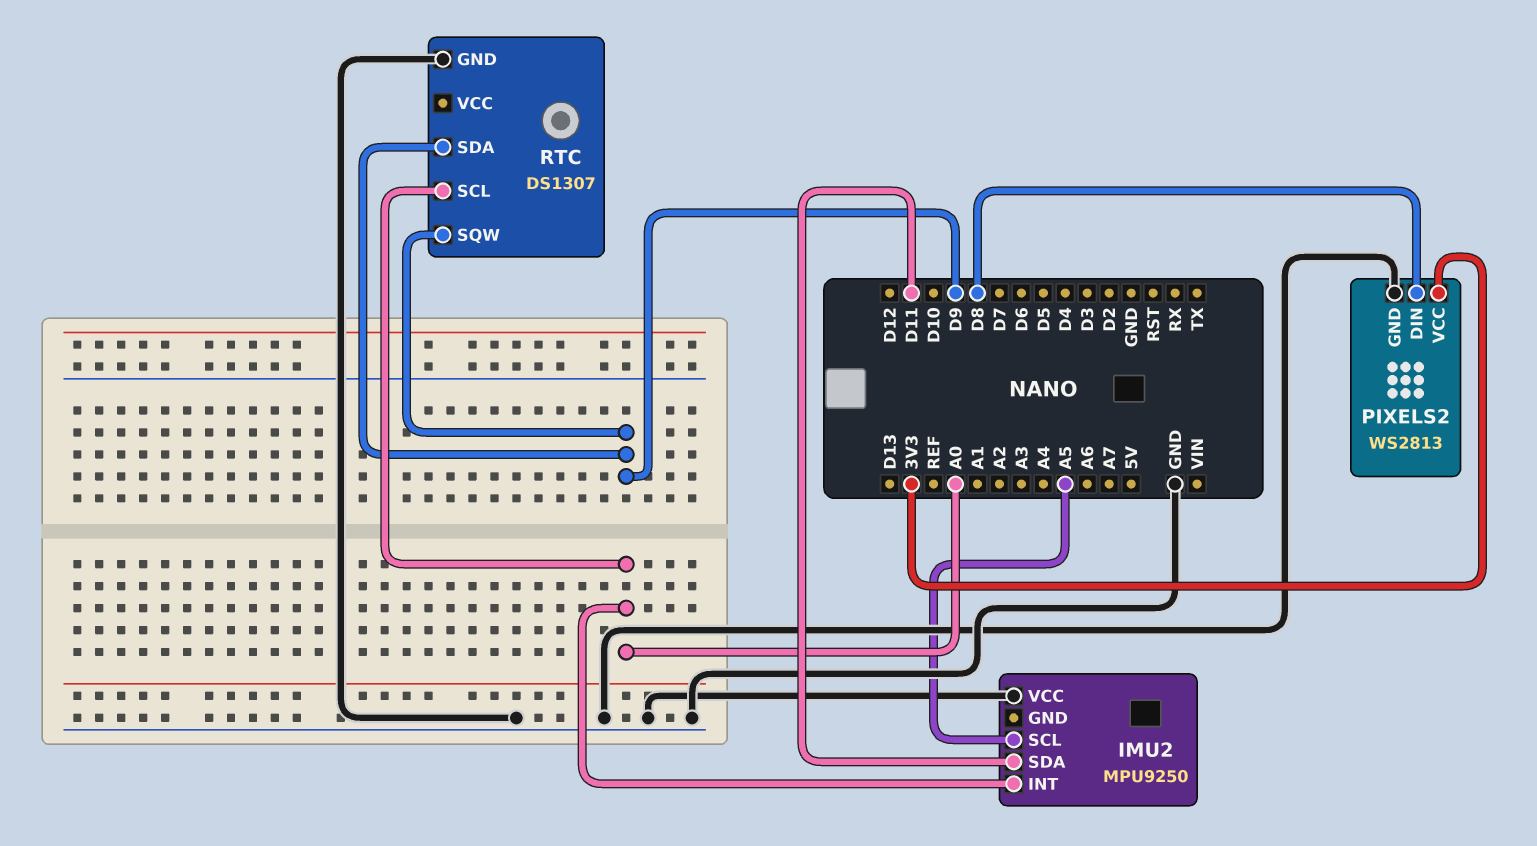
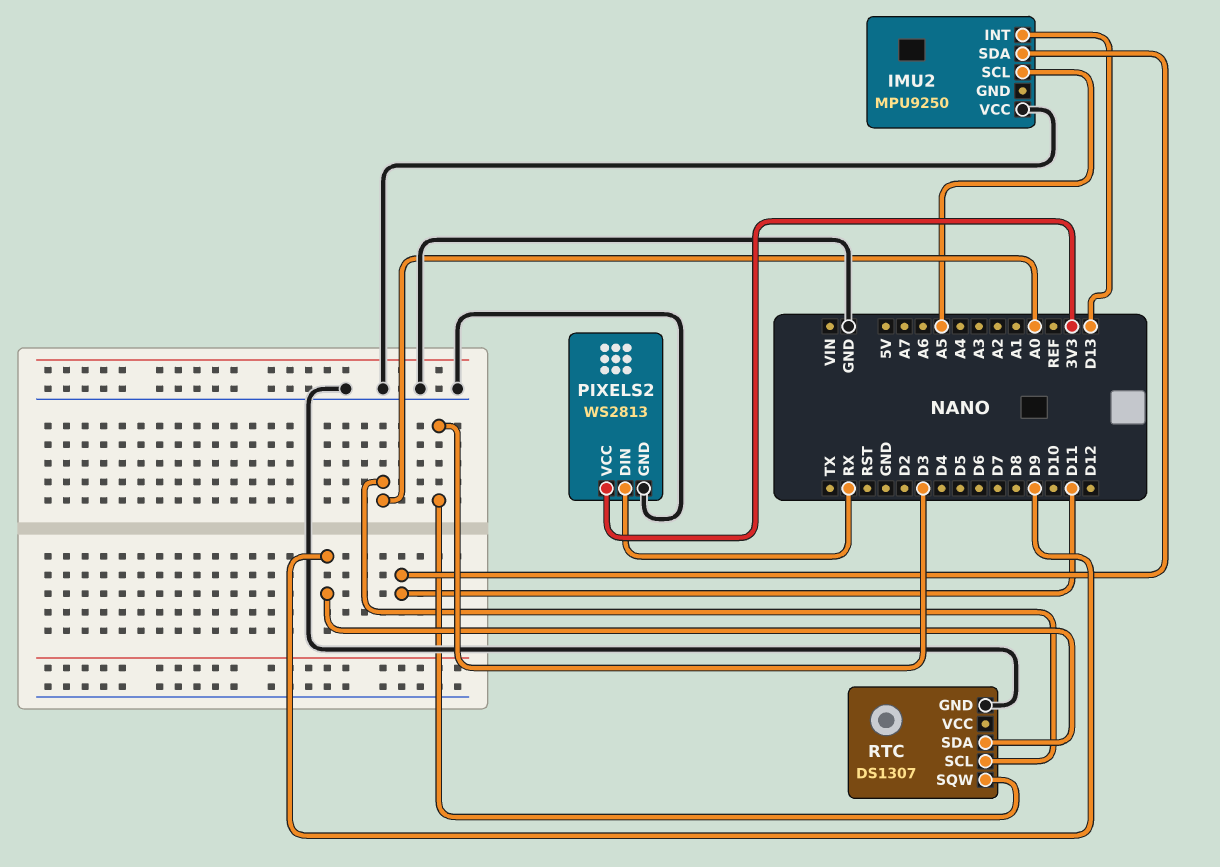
IMU2 pin INT: A0 -> D13
PIXELS2 pin DIN: D8 -> RX
RTC pin SQW: D9 -> D3

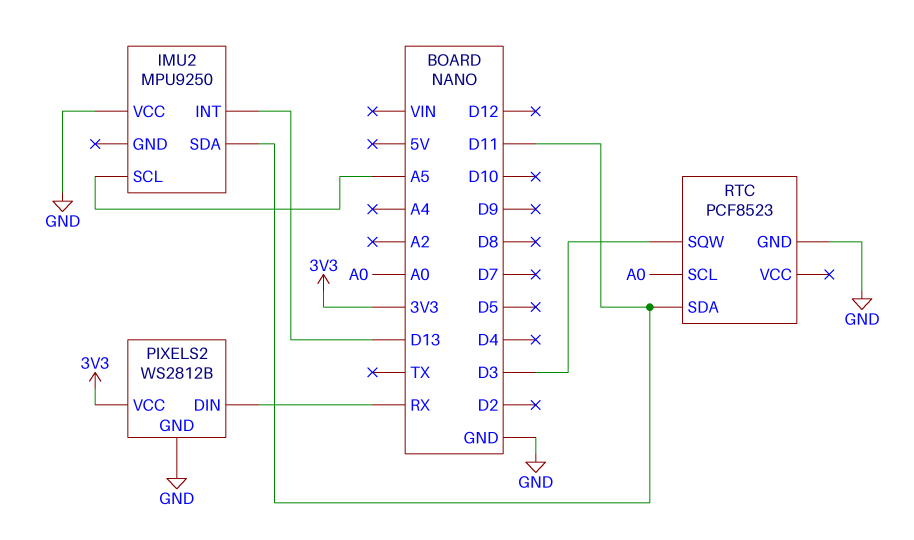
PIXELS2: WS2813 -> WS2812B
RTC: DS1307 -> PCF8523
RTC pin SDA: D9 -> D11

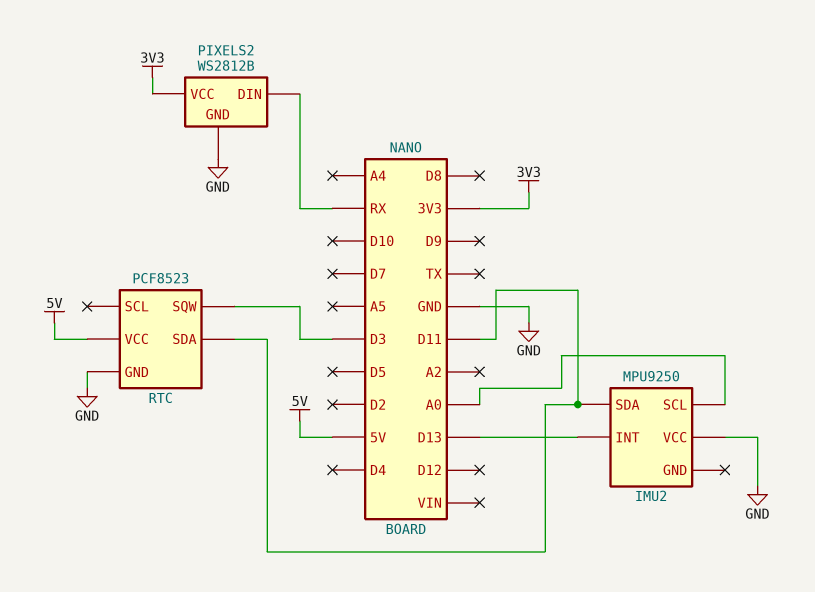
IMU2 pin SCL: A5 -> A0
RTC pin SCL: A0 -> none
RTC pin VCC: none -> 5V

